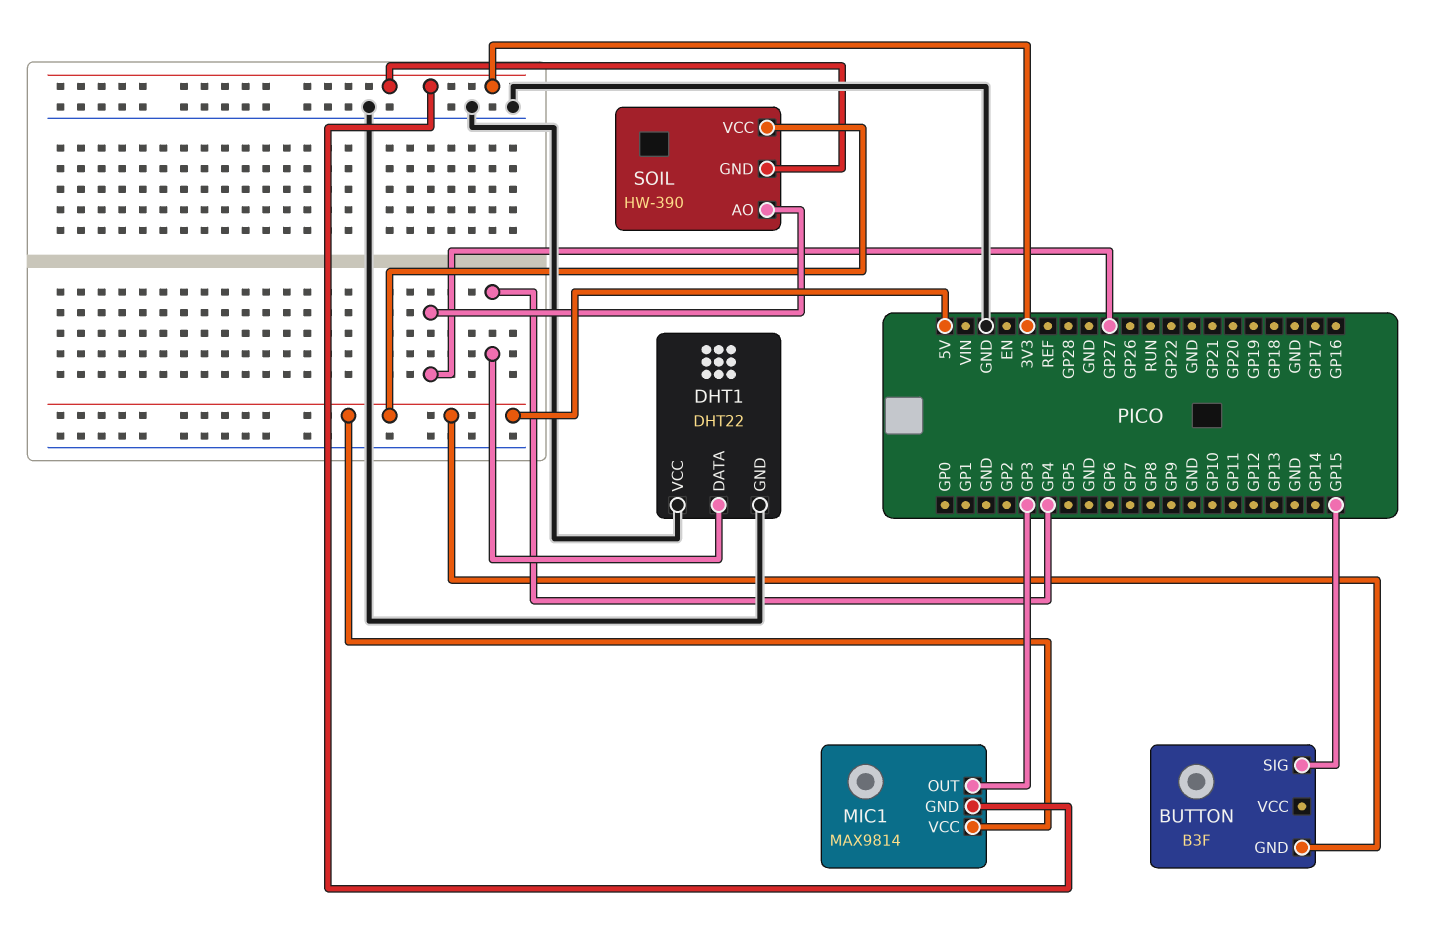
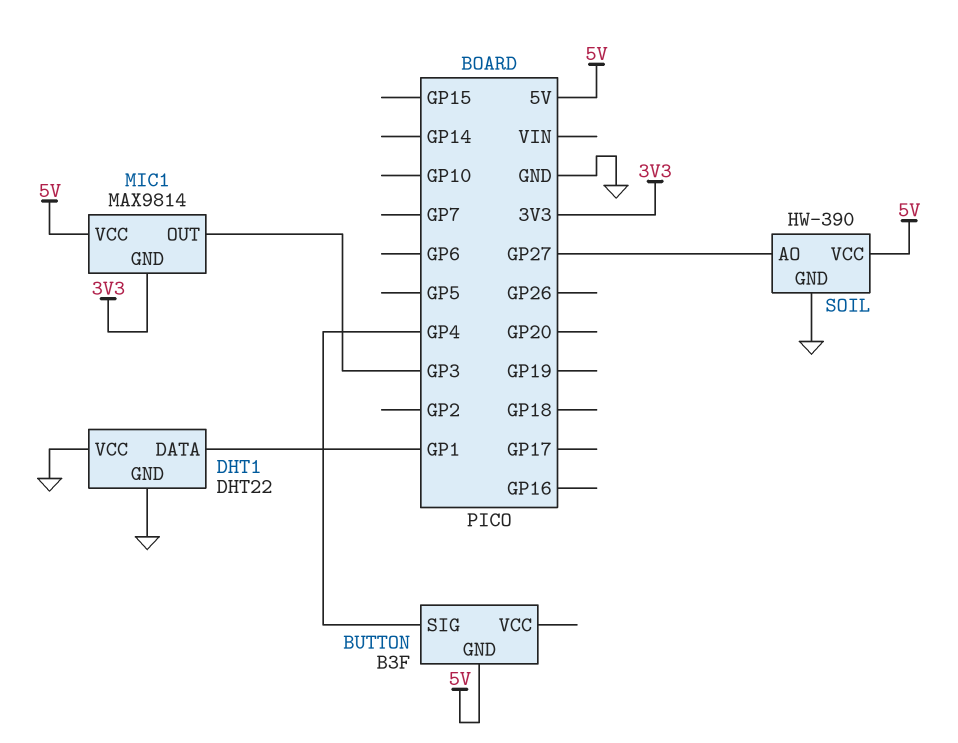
BUTTON pin SIG: GP15 -> GP4
DHT1 pin DATA: GP4 -> GP1
SOIL pin GND: 3V3 -> GND

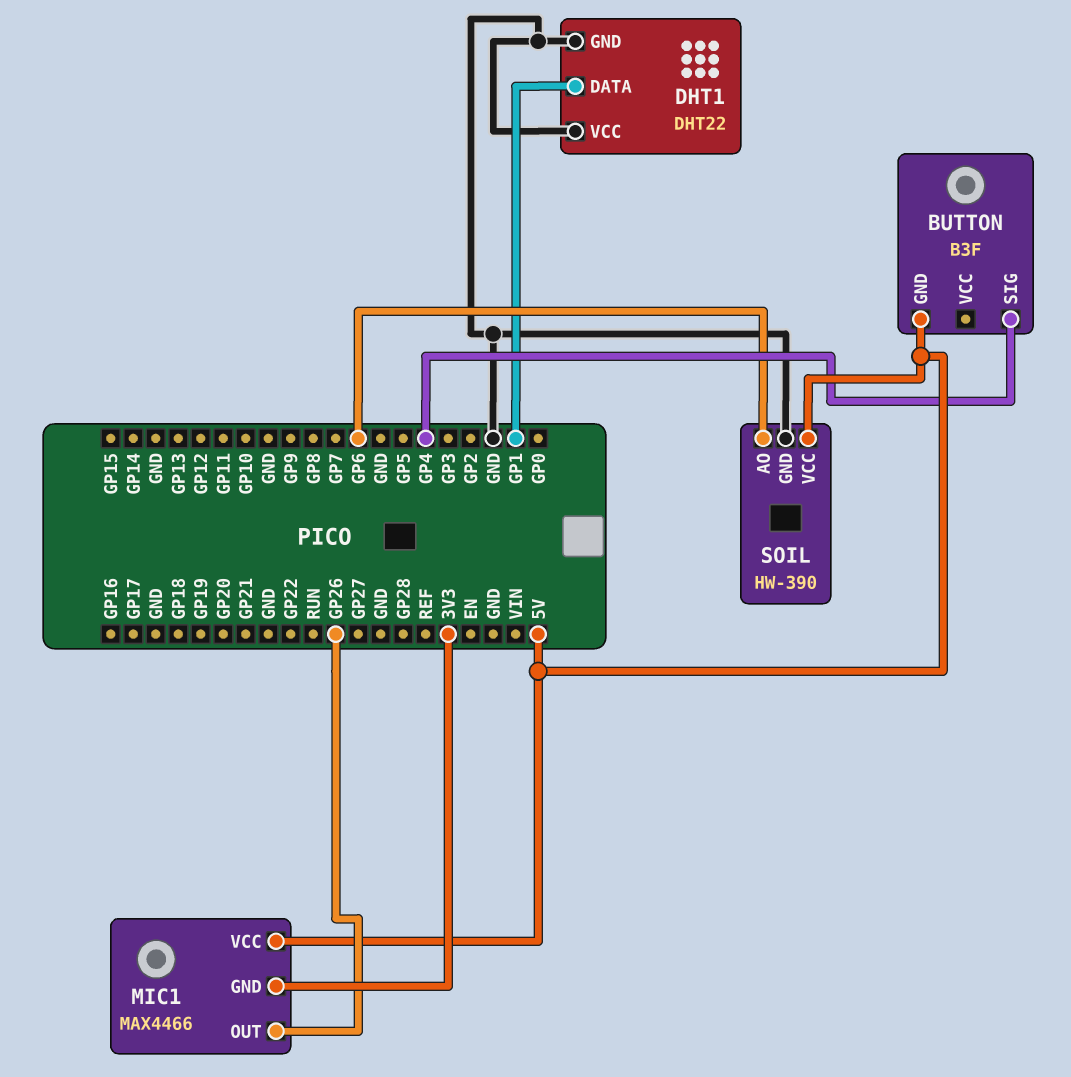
MIC1: MAX9814 -> MAX4466
MIC1 pin OUT: GP3 -> GP26
SOIL pin AO: GP27 -> GP6

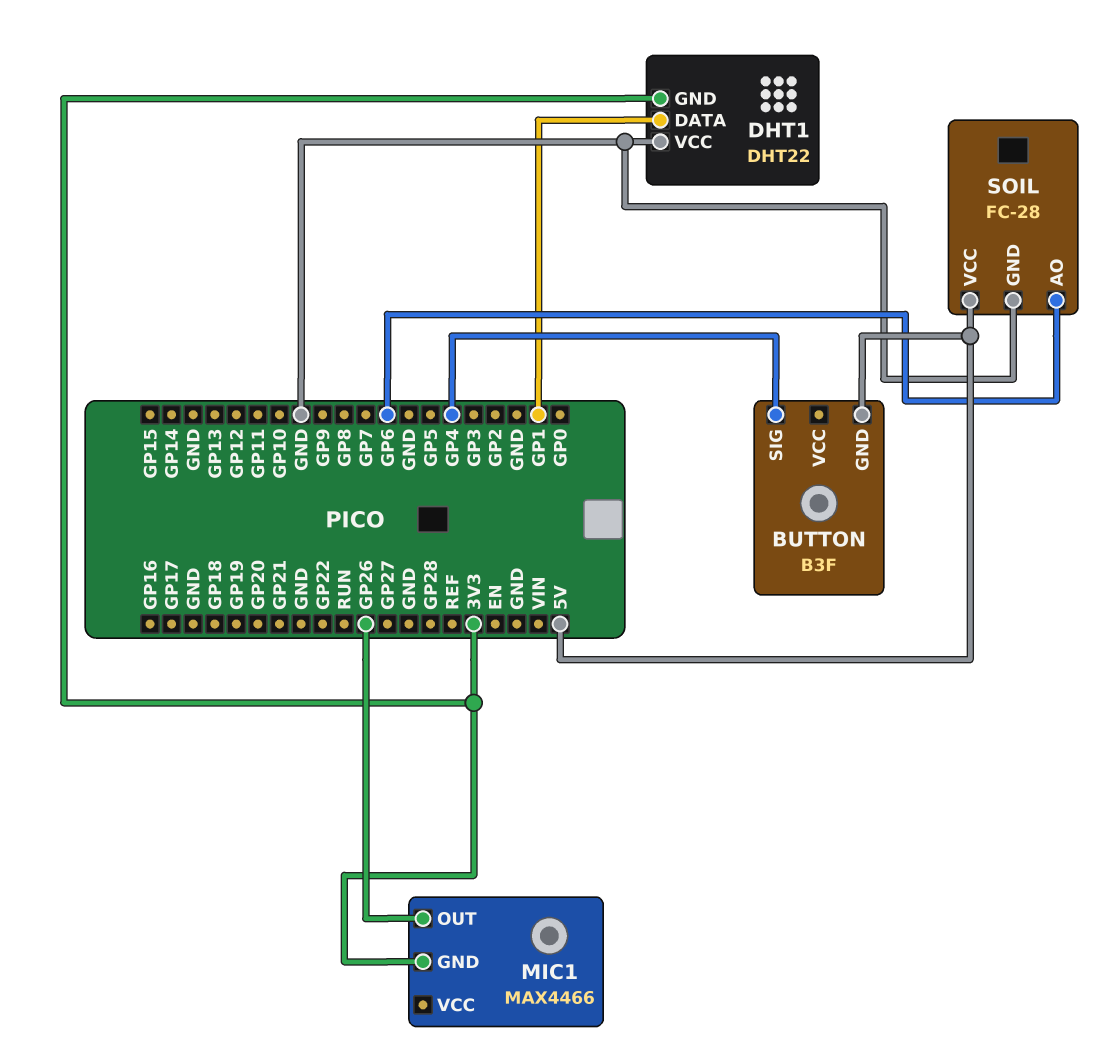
DHT1 pin GND: GND -> 3V3
MIC1 pin VCC: 5V -> none
SOIL: HW-390 -> FC-28

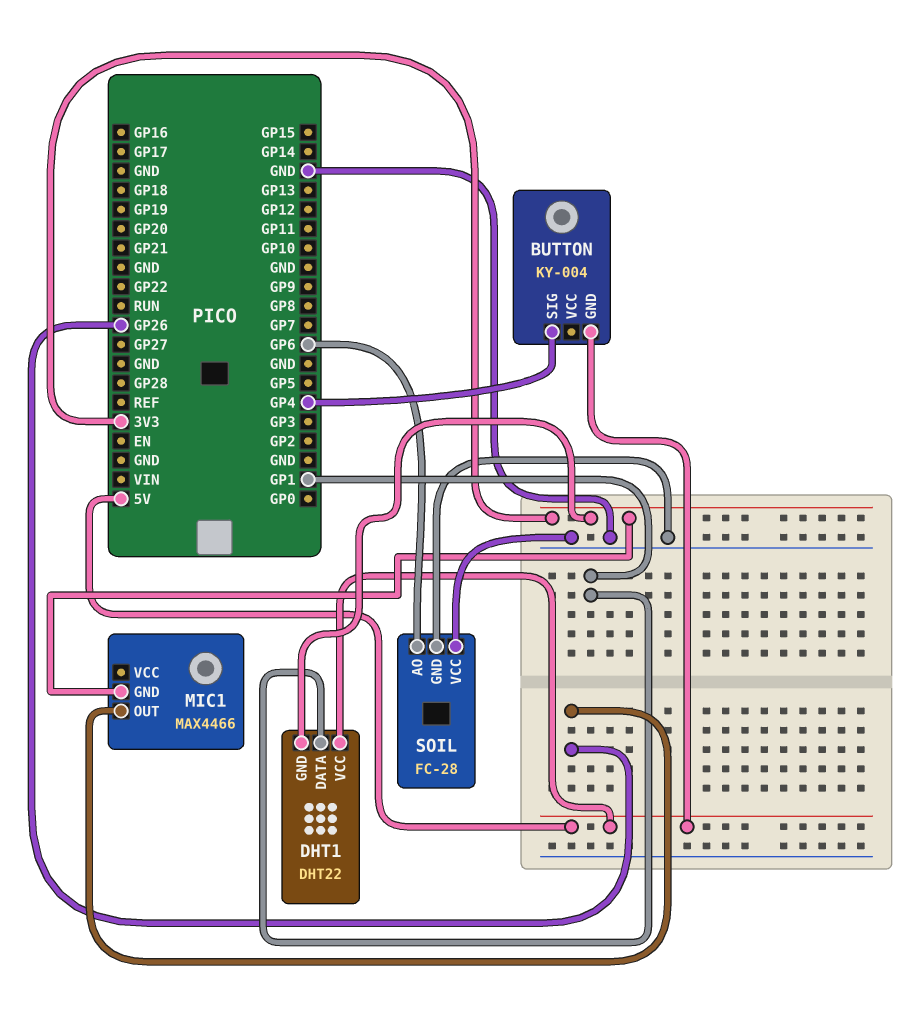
BUTTON: B3F -> KY-004
DHT1 pin VCC: GND -> 5V
SOIL pin VCC: 5V -> GND

